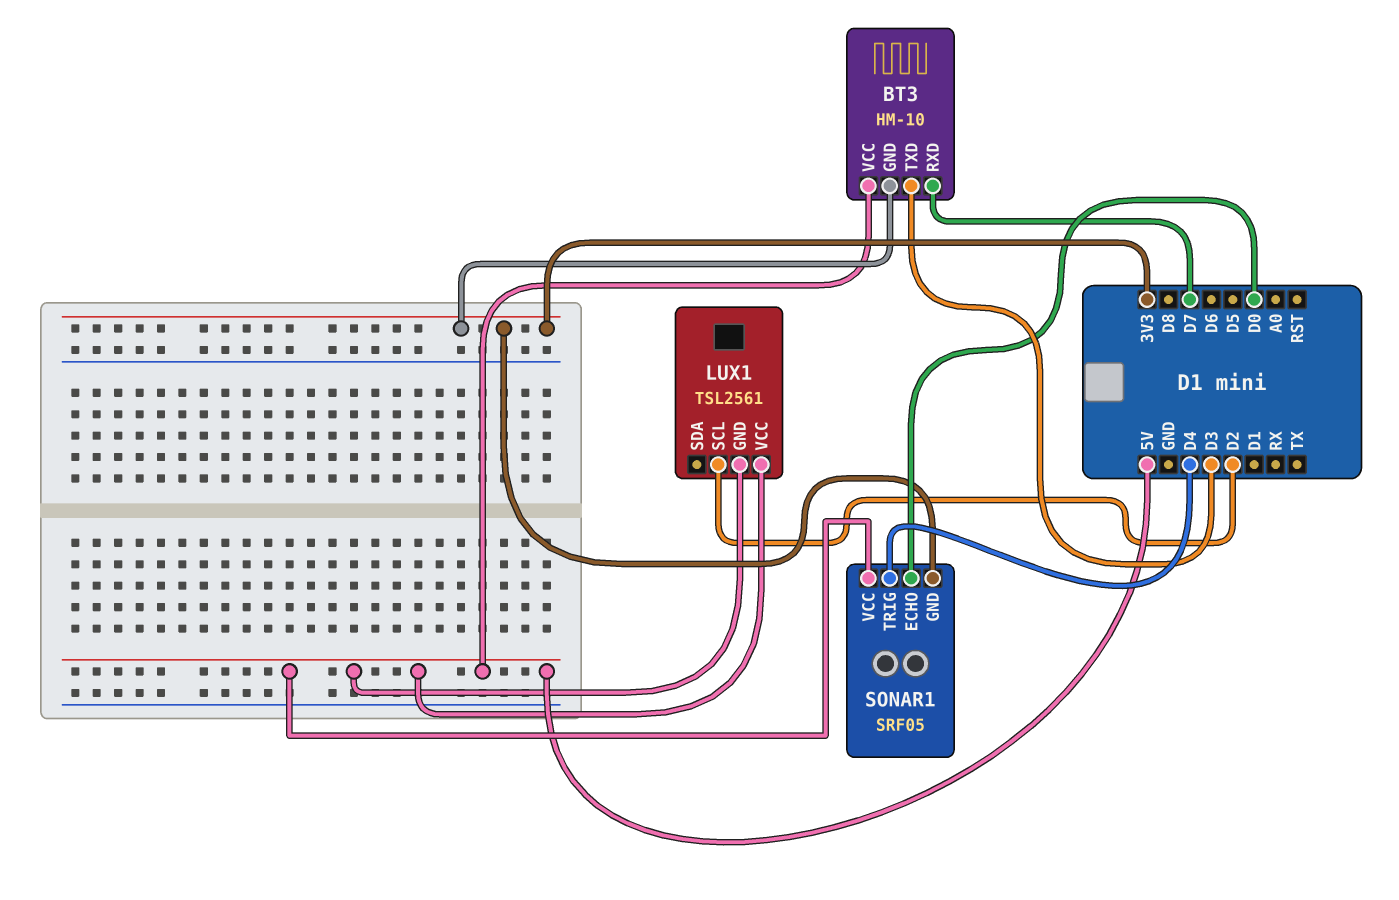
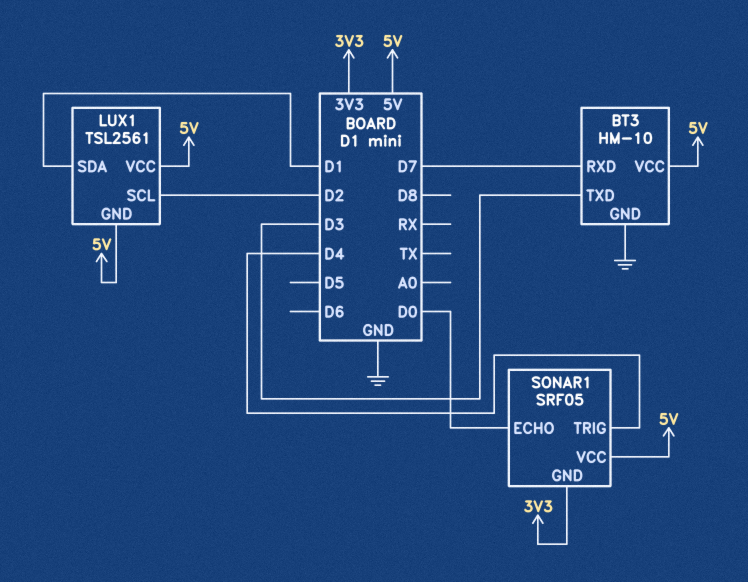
BT3 pin GND: 3V3 -> GND
LUX1 pin SDA: none -> D1

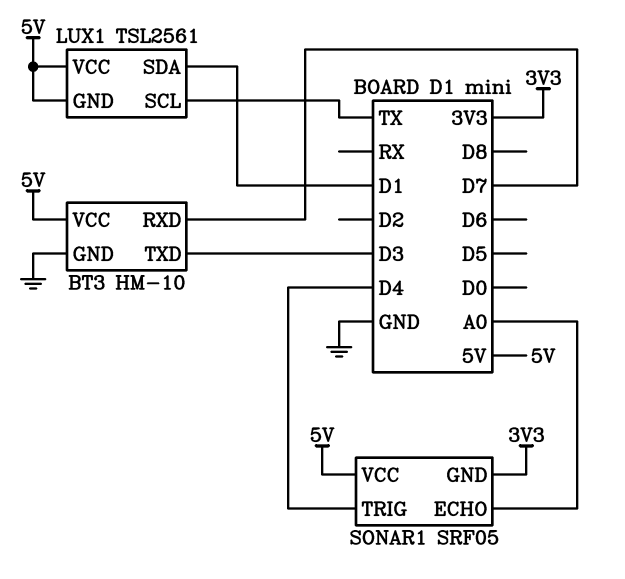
LUX1 pin SCL: D2 -> TX
SONAR1 pin ECHO: D0 -> A0

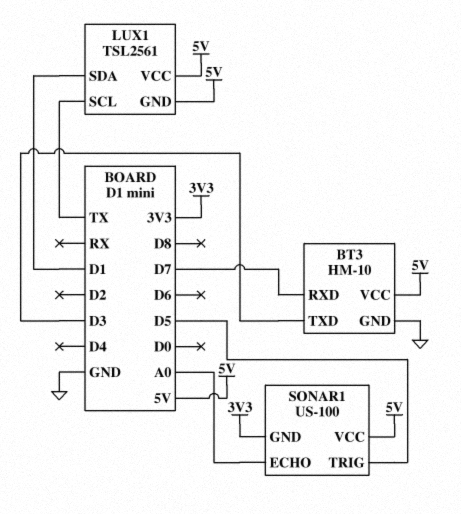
SONAR1: SRF05 -> US-100
SONAR1 pin TRIG: D4 -> D5

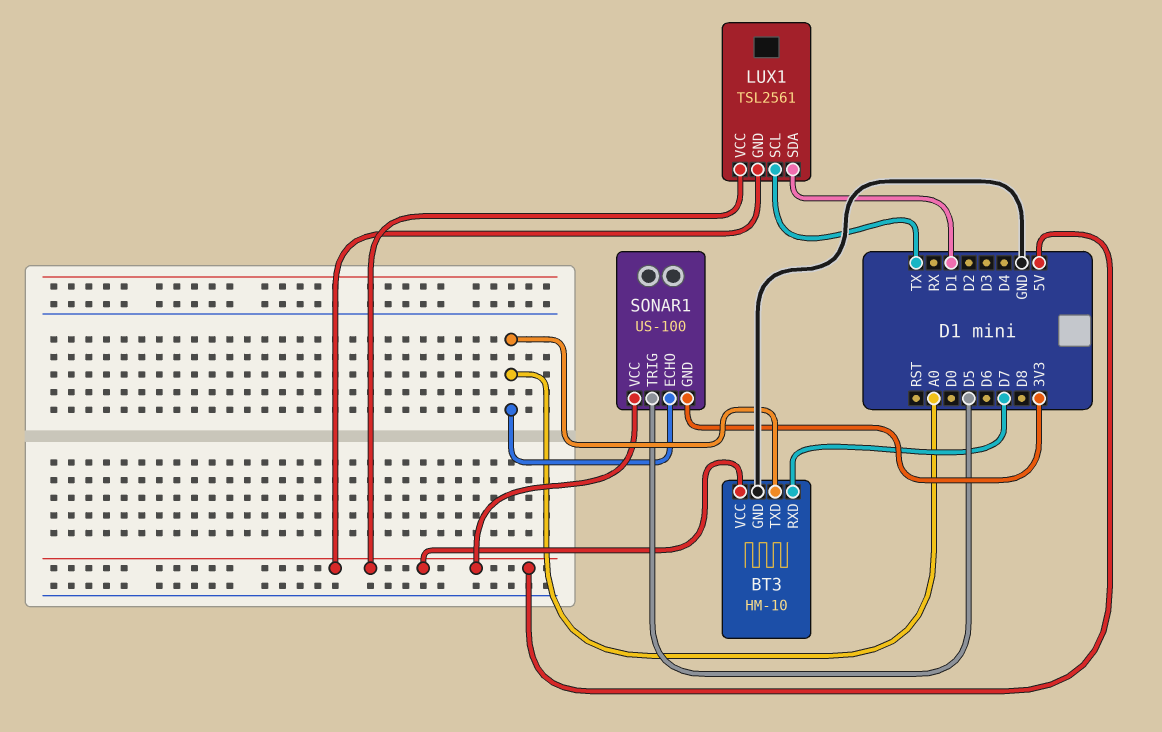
BT3 pin TXD: D3 -> A0

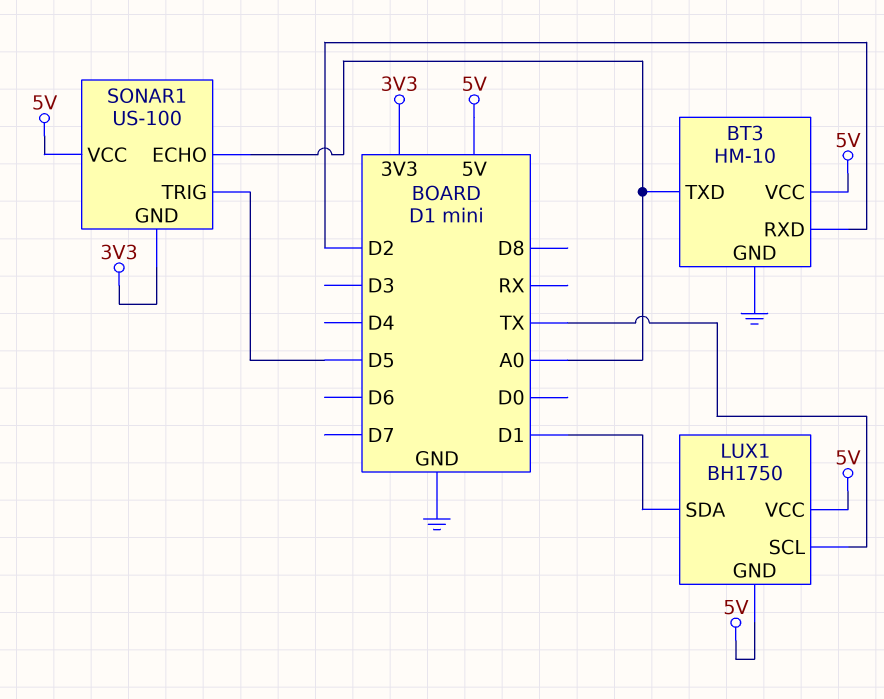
BT3 pin RXD: D7 -> D2
LUX1: TSL2561 -> BH1750

